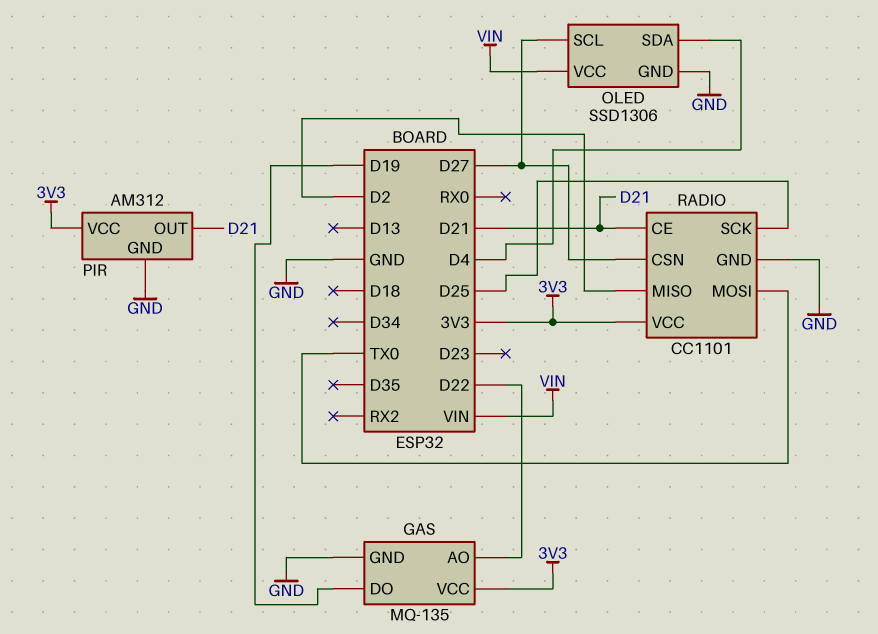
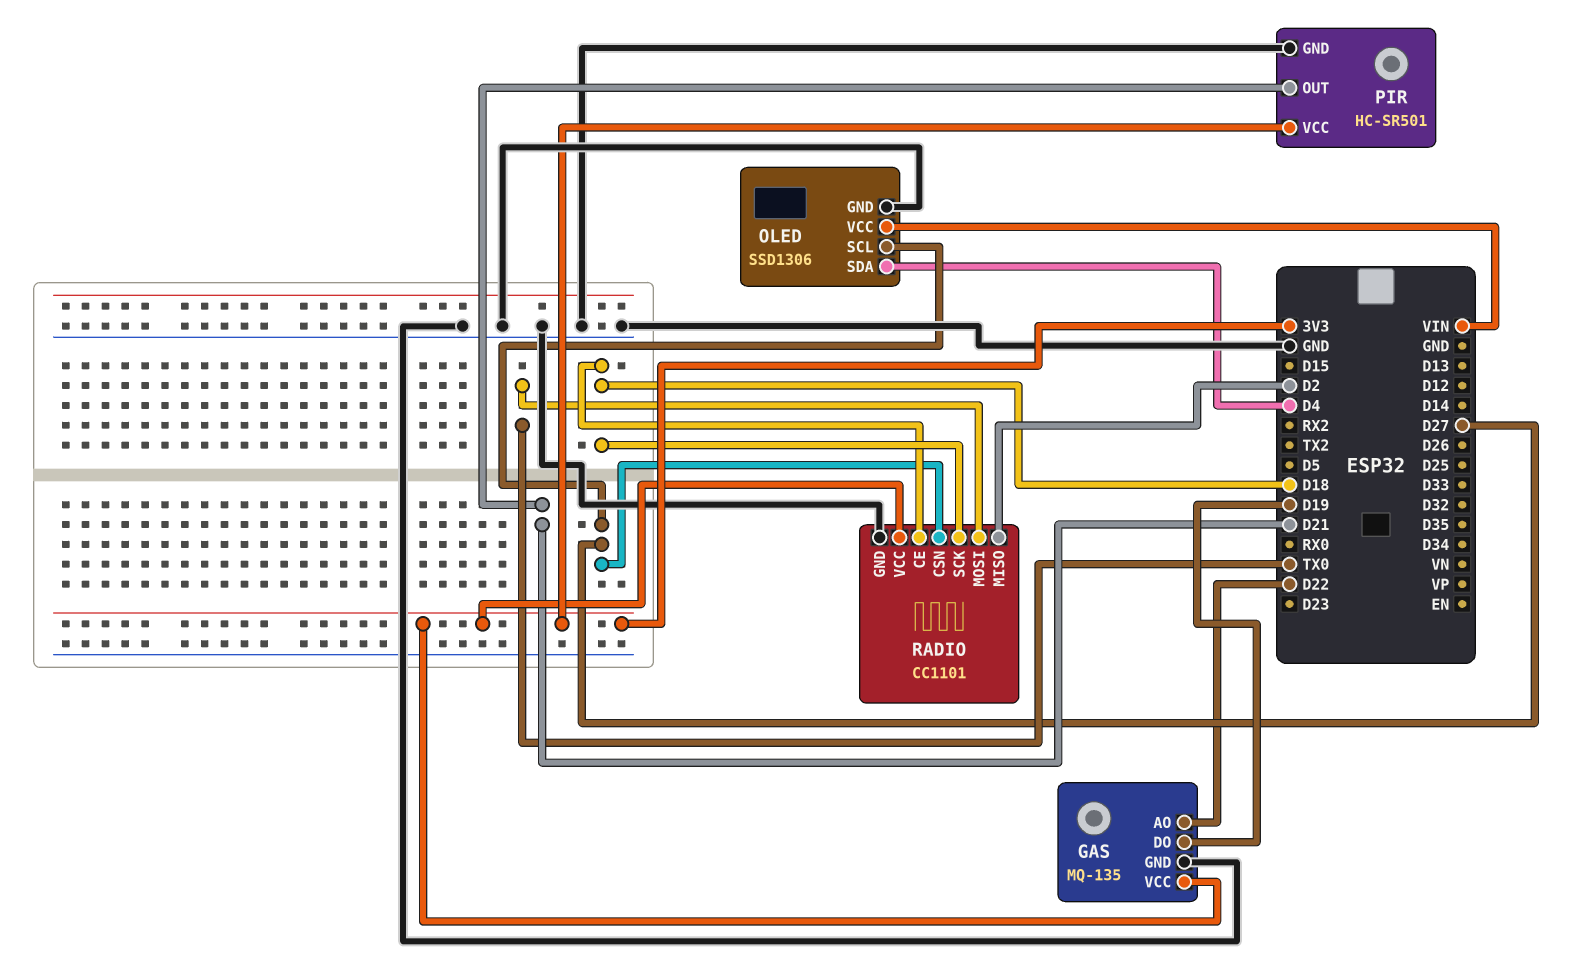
PIR: AM312 -> HC-SR501
RADIO pin CE: D21 -> D18
RADIO pin SCK: D25 -> D18

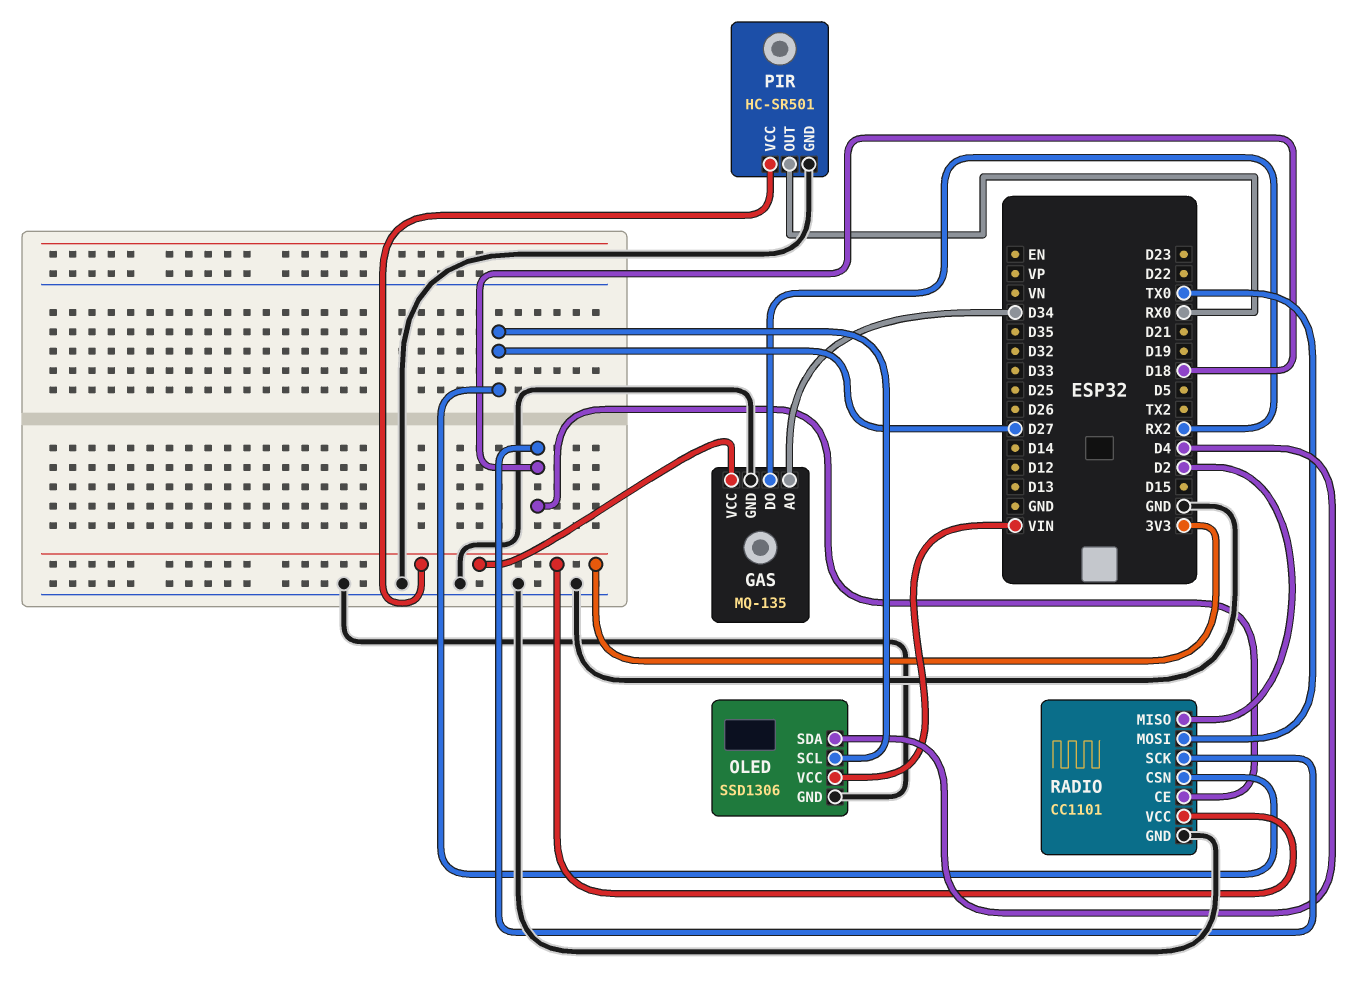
GAS pin AO: D22 -> D34
GAS pin DO: D19 -> RX2
PIR pin OUT: D21 -> RX0

